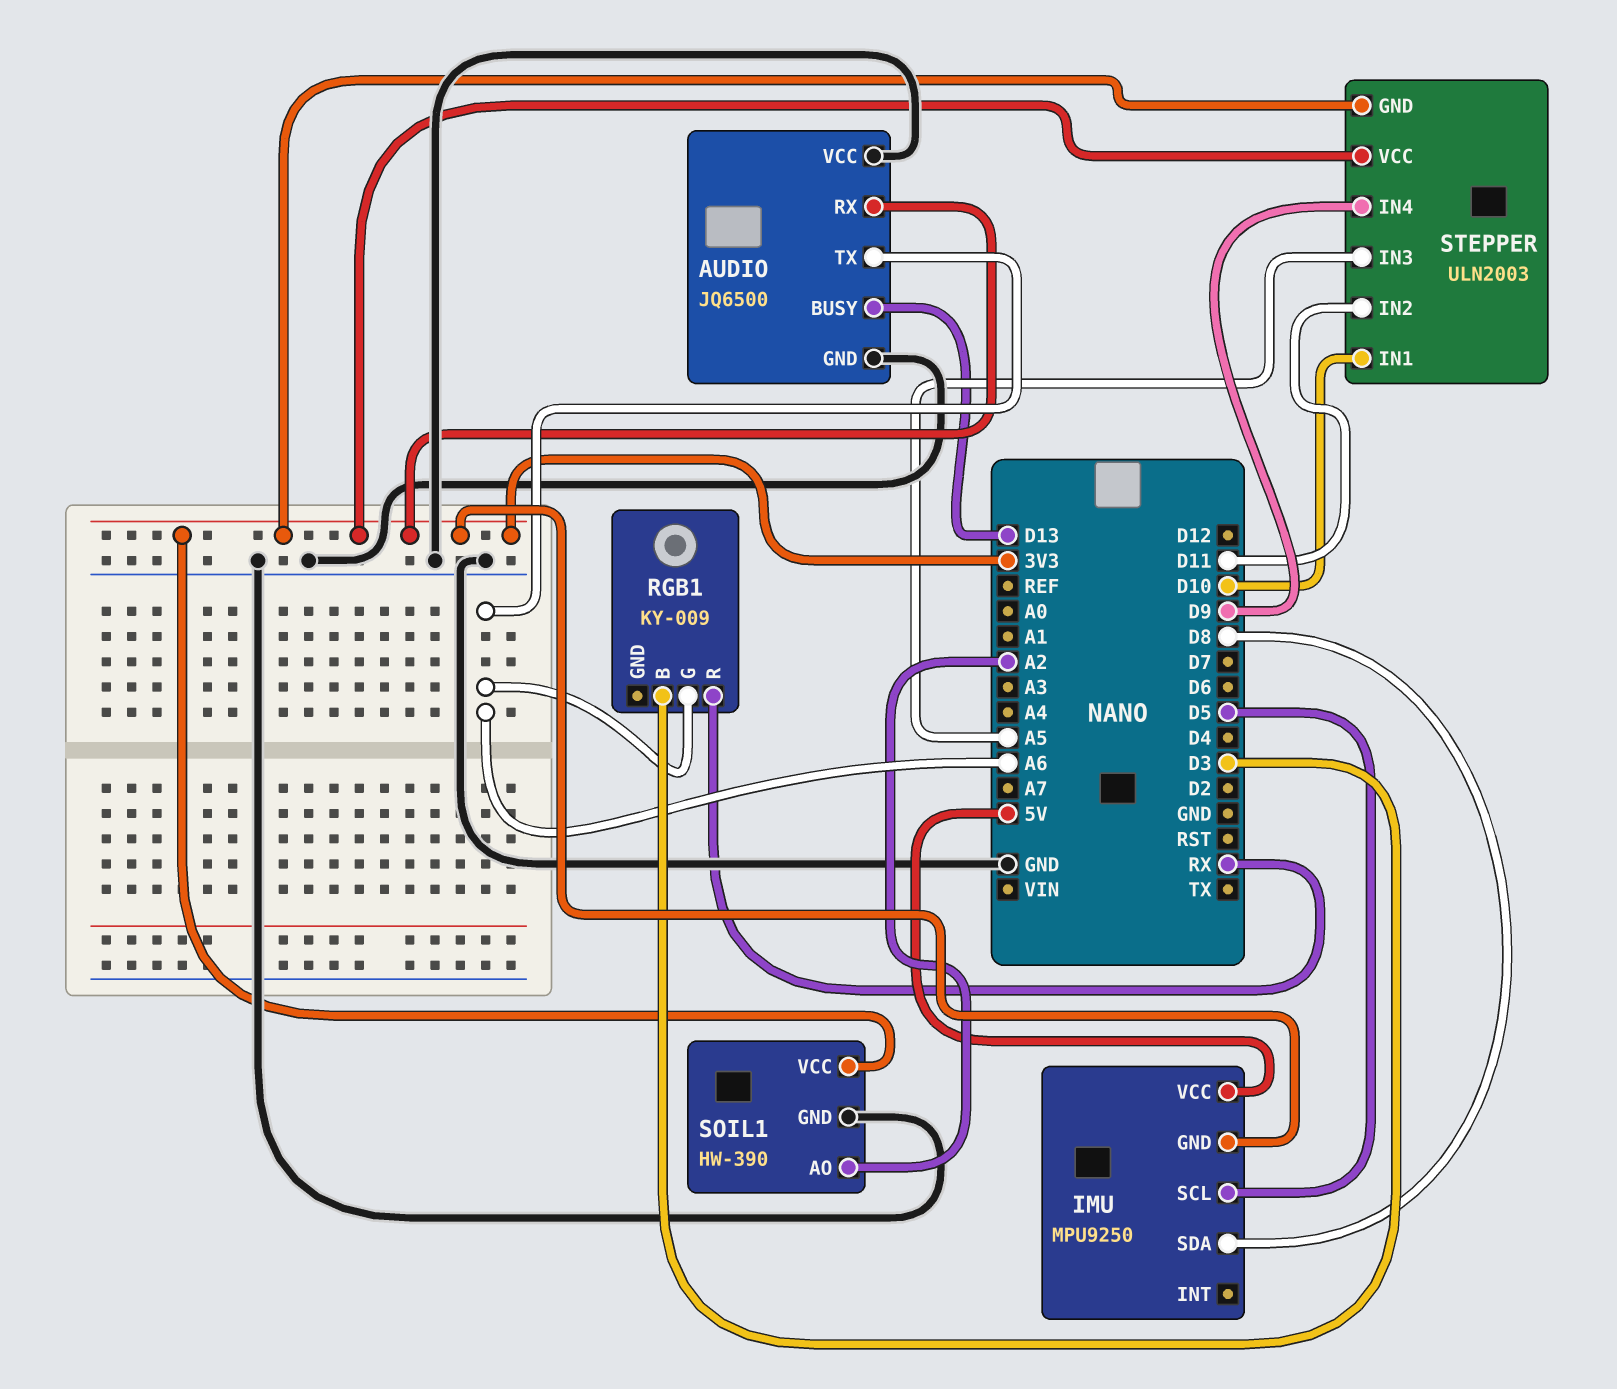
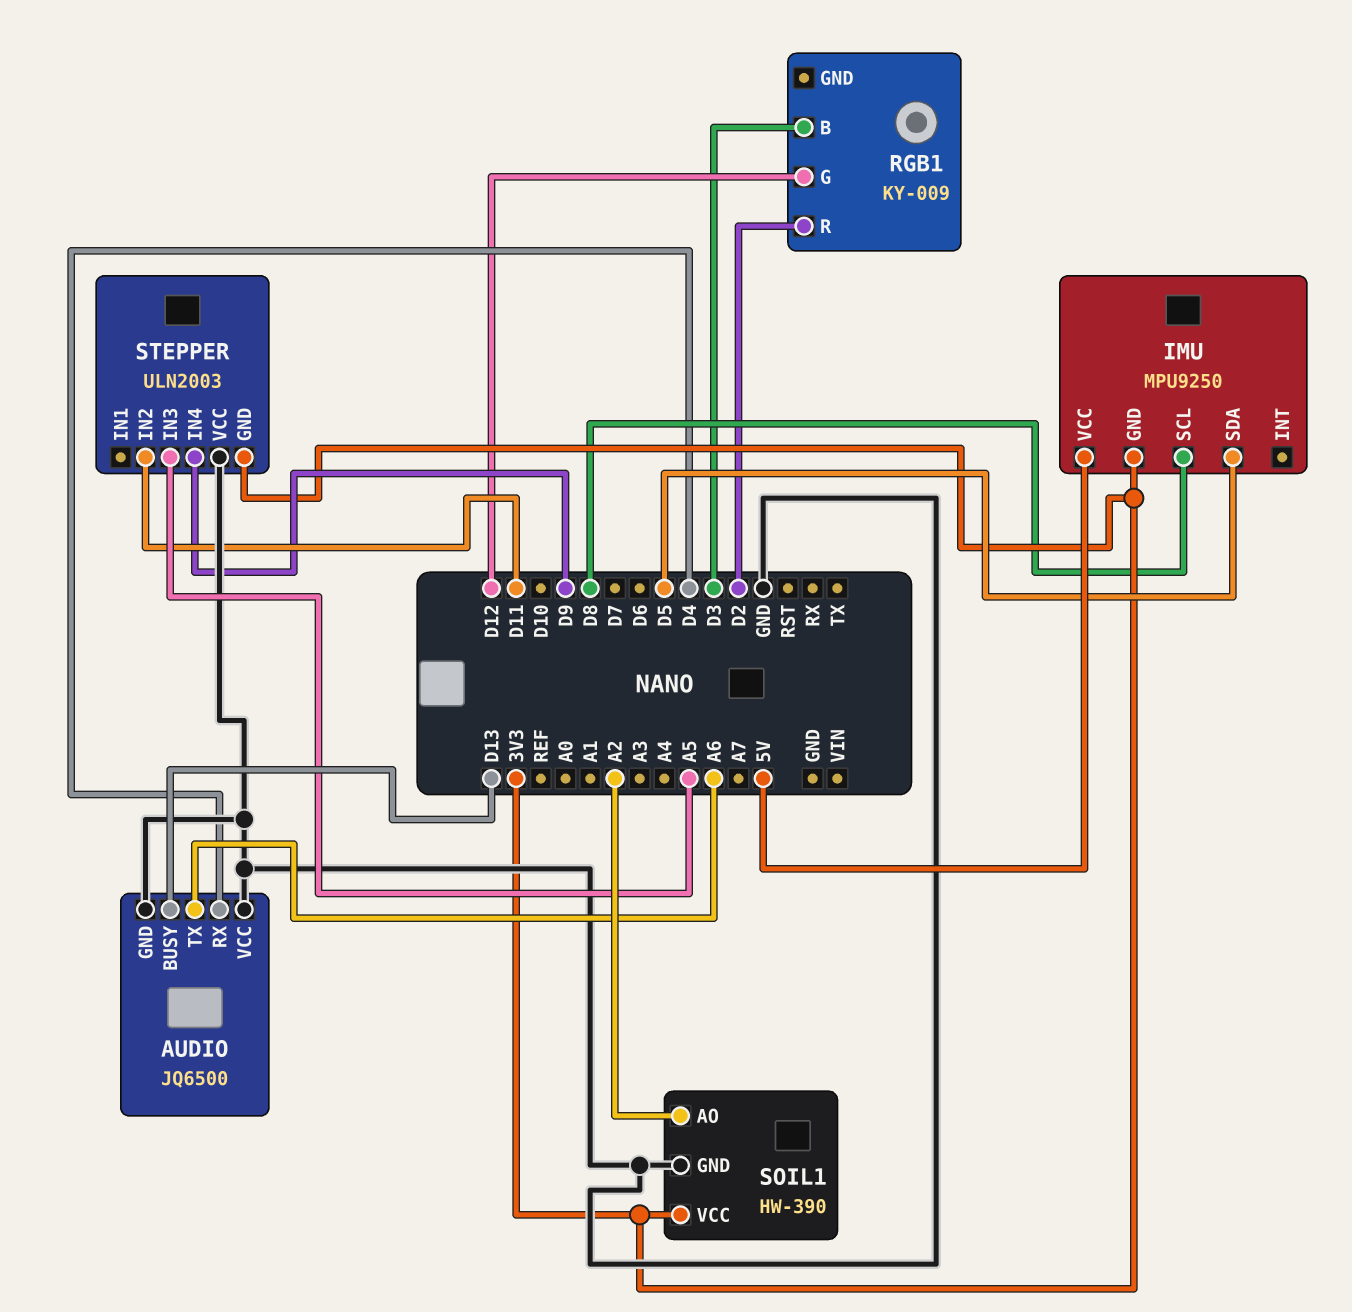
AUDIO pin RX: 3V3 -> D4
IMU pin SCL: D5 -> D8
IMU pin SDA: D8 -> D5
RGB1 pin G: A6 -> D12
RGB1 pin R: RX -> D2
STEPPER pin IN1: D10 -> none
STEPPER pin VCC: 3V3 -> GND

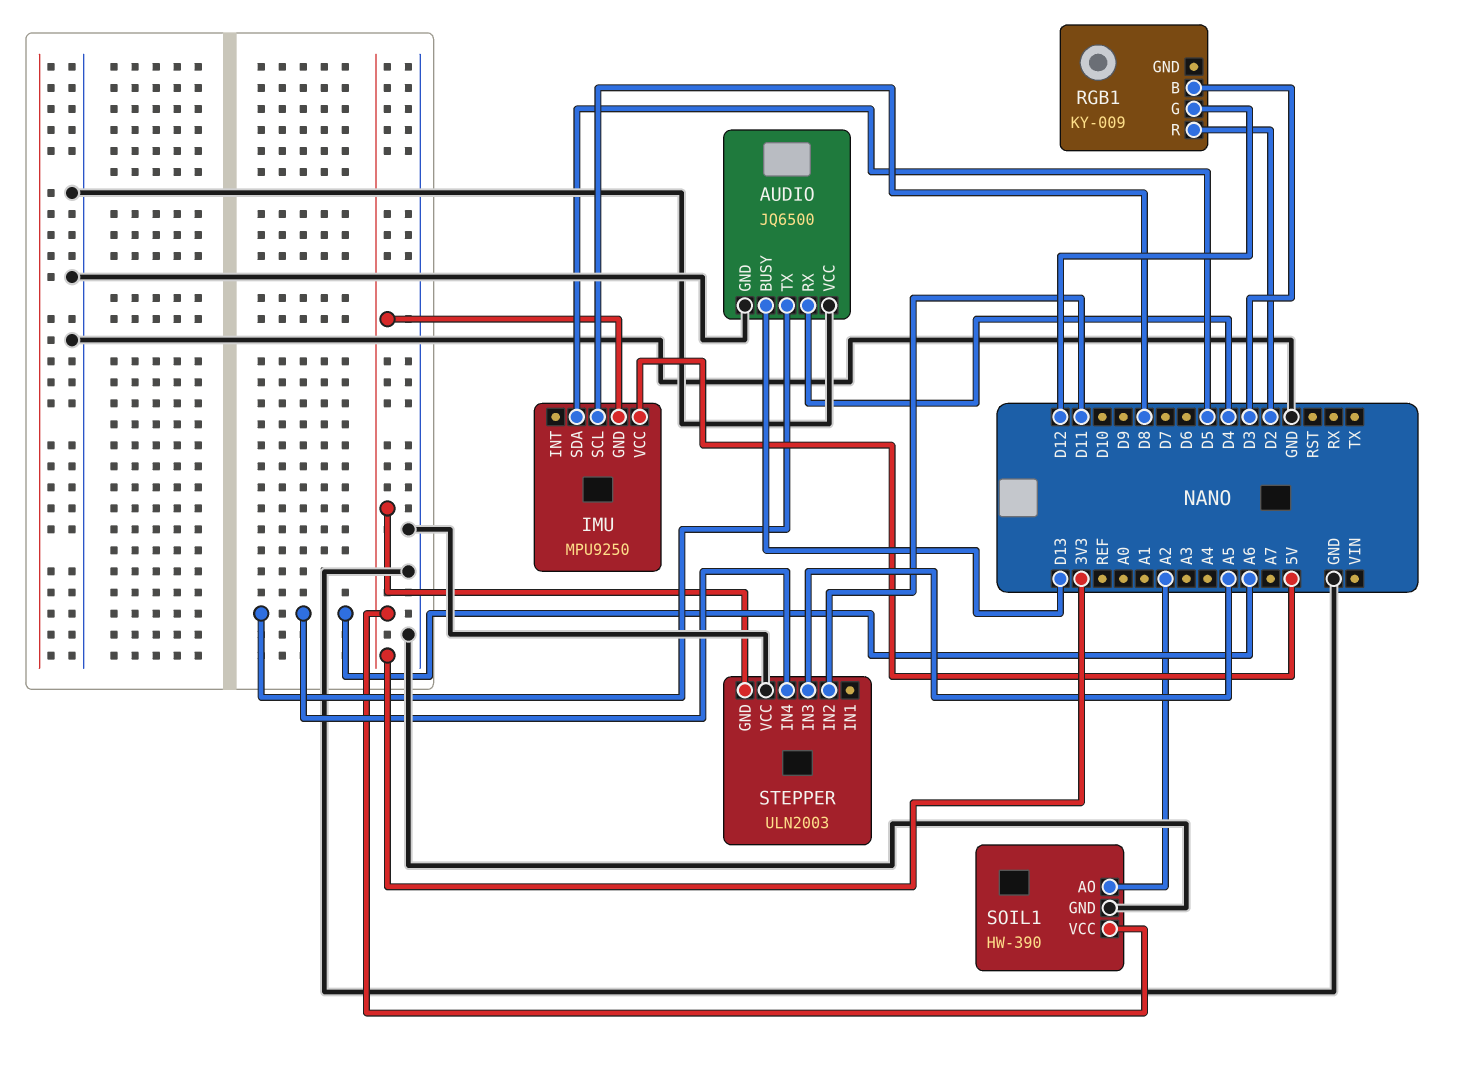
STEPPER pin IN4: D9 -> A6

